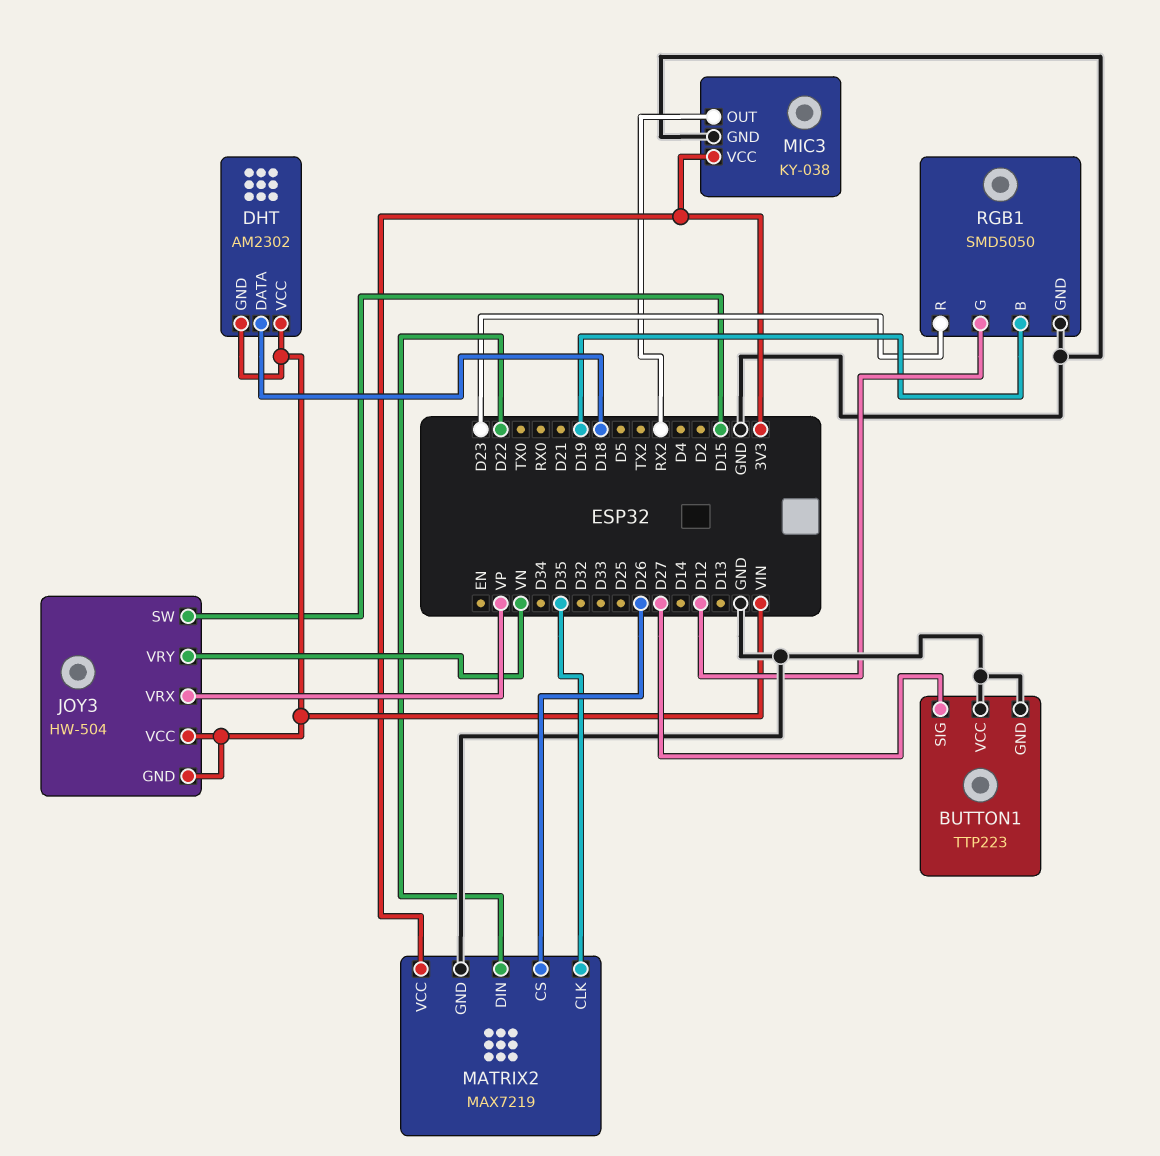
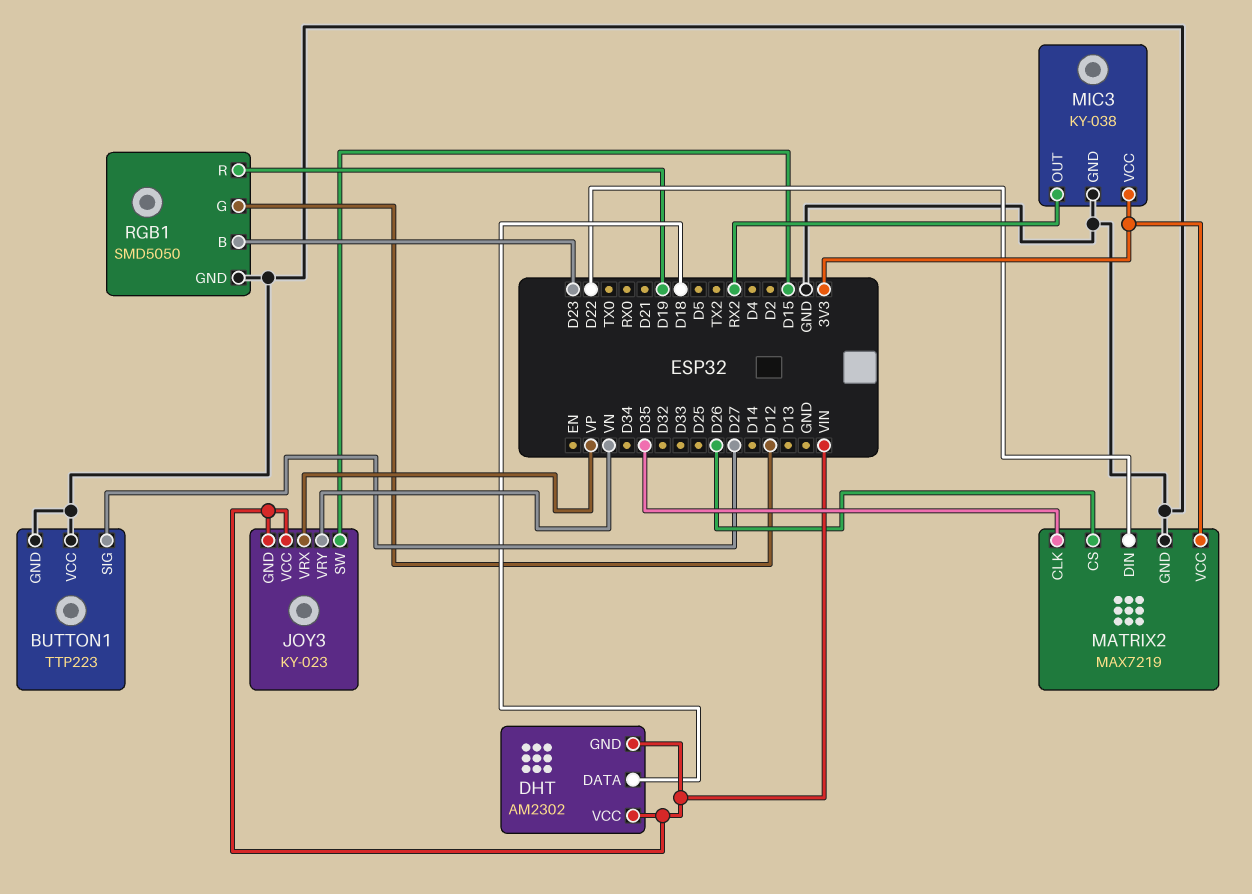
JOY3: HW-504 -> KY-023
RGB1 pin B: D19 -> D23
RGB1 pin R: D23 -> D19

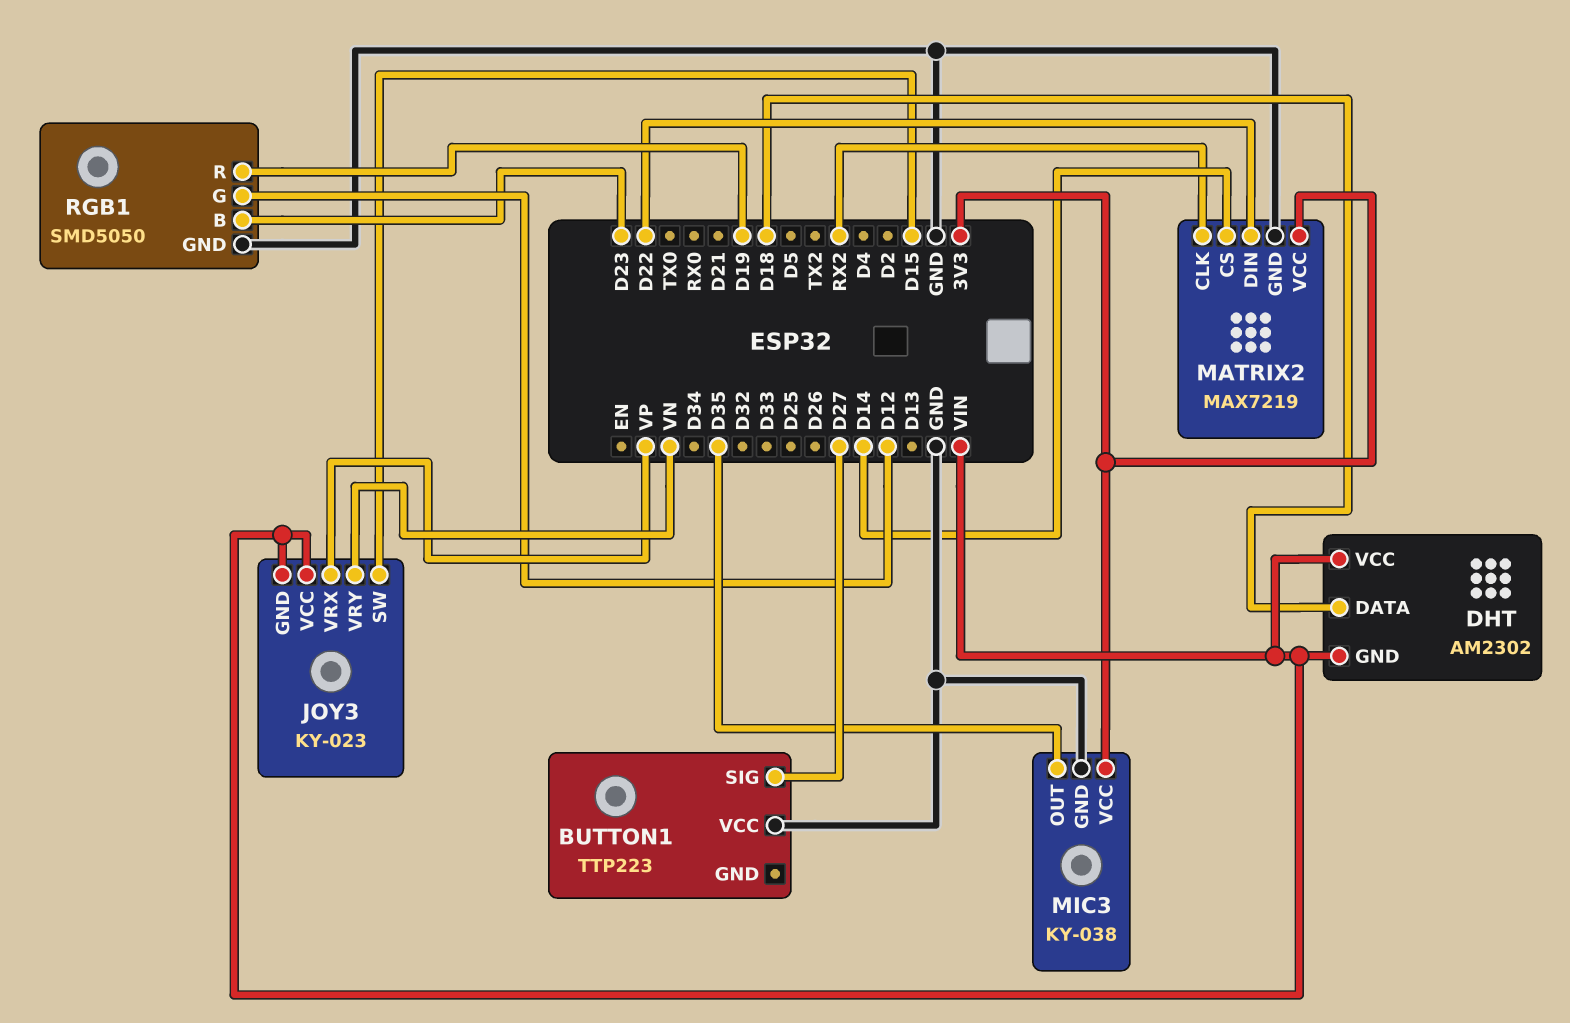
BUTTON1 pin GND: GND -> none
MATRIX2 pin CLK: D35 -> RX2
MATRIX2 pin CS: D26 -> D14
MIC3 pin OUT: RX2 -> D35

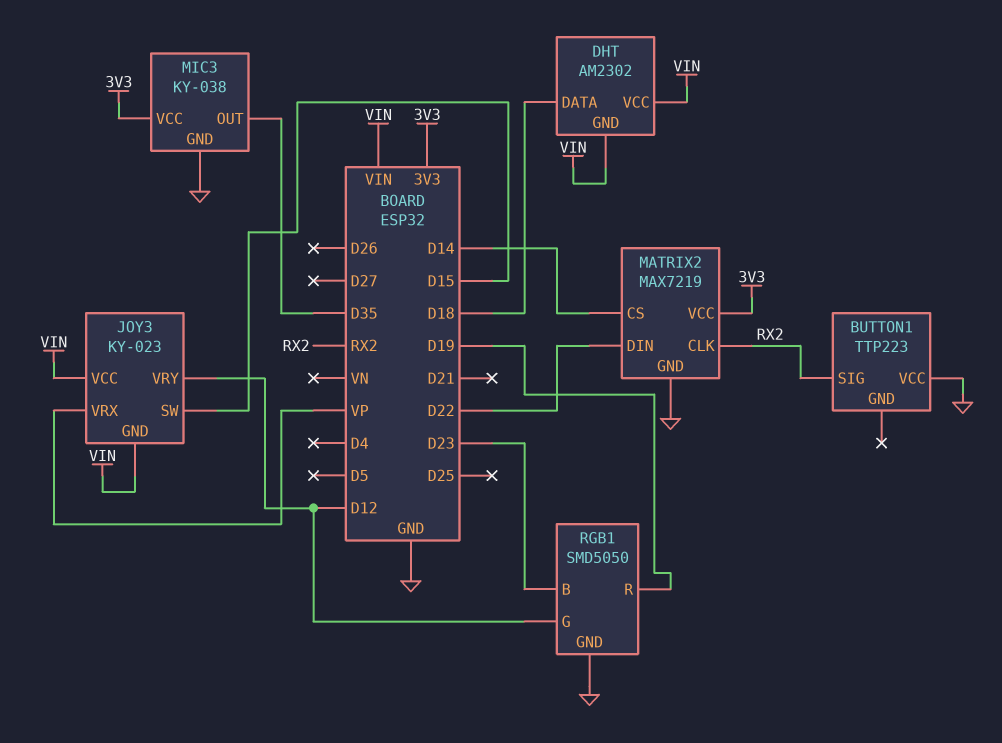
BUTTON1 pin SIG: D27 -> RX2
JOY3 pin VRY: VN -> D12

